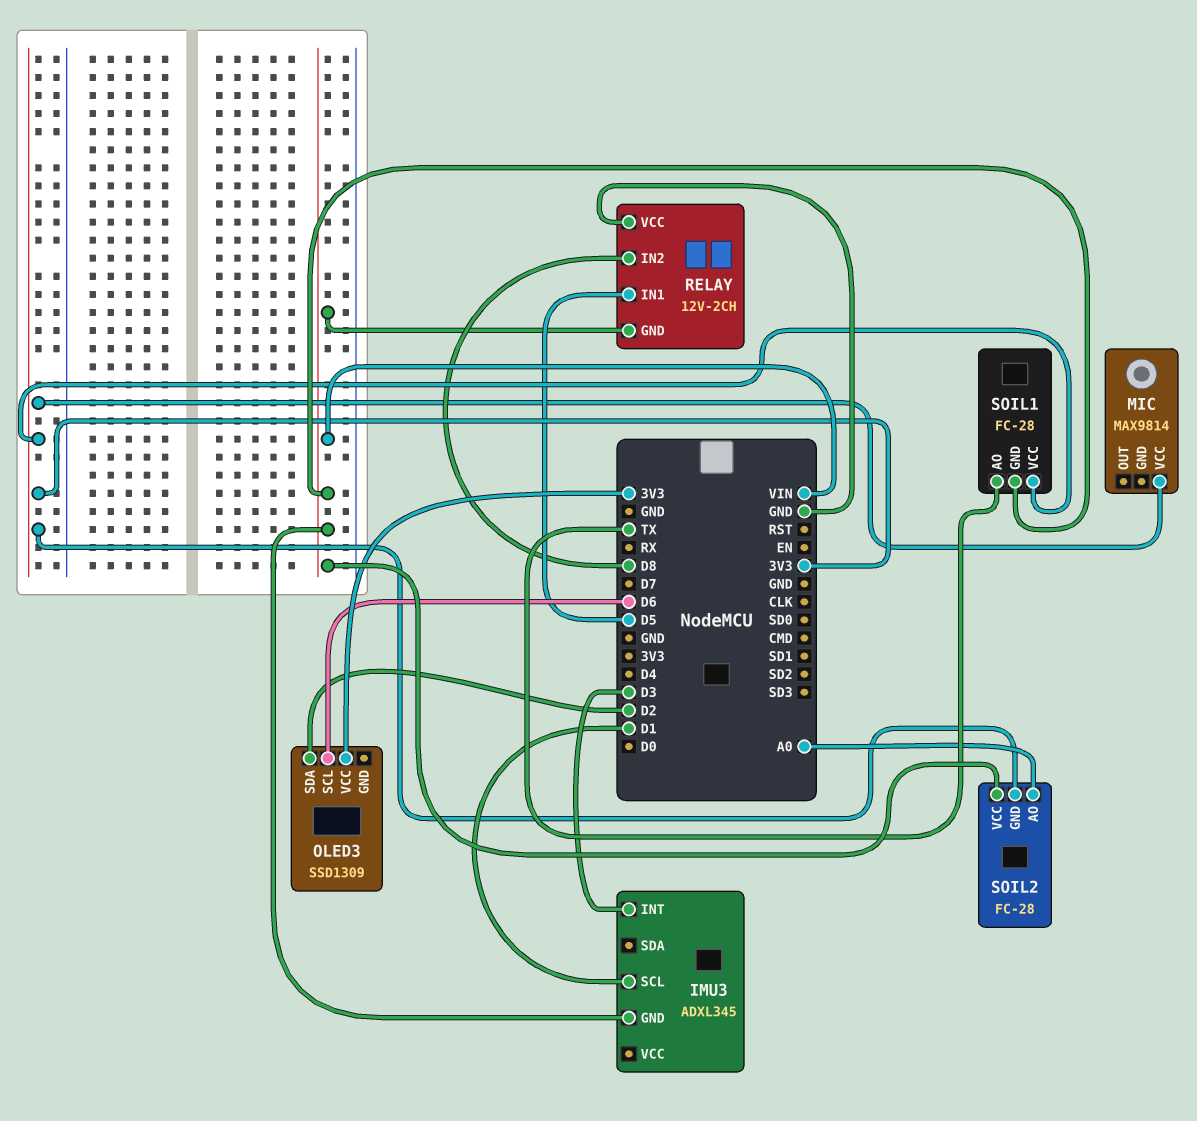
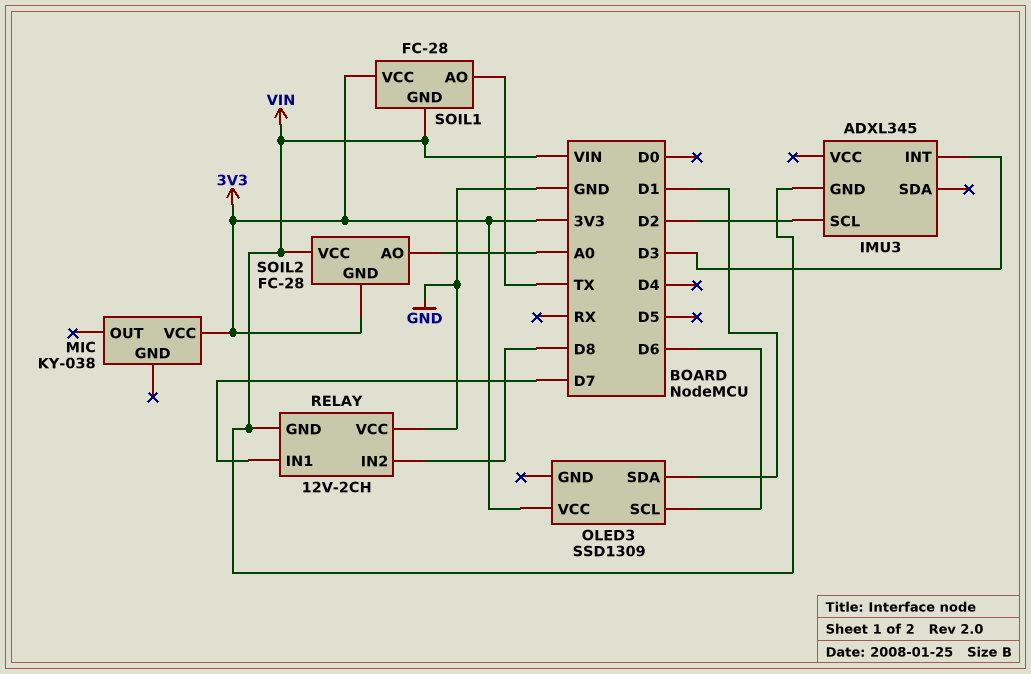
IMU3 pin SCL: D1 -> D2
MIC: MAX9814 -> KY-038
OLED3 pin SDA: D2 -> D1
RELAY pin IN1: D5 -> D7

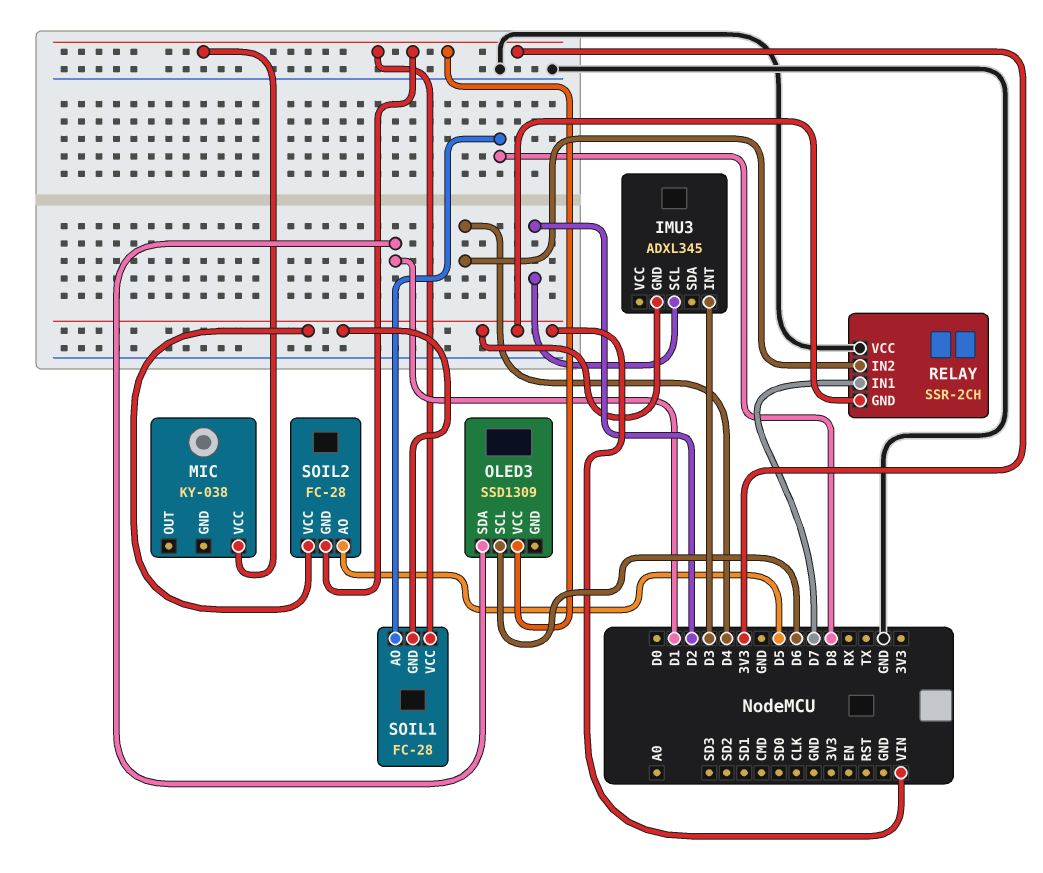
RELAY: 12V-2CH -> SSR-2CH
RELAY pin IN2: D8 -> D4
SOIL1 pin AO: TX -> D8
SOIL2 pin AO: A0 -> D5

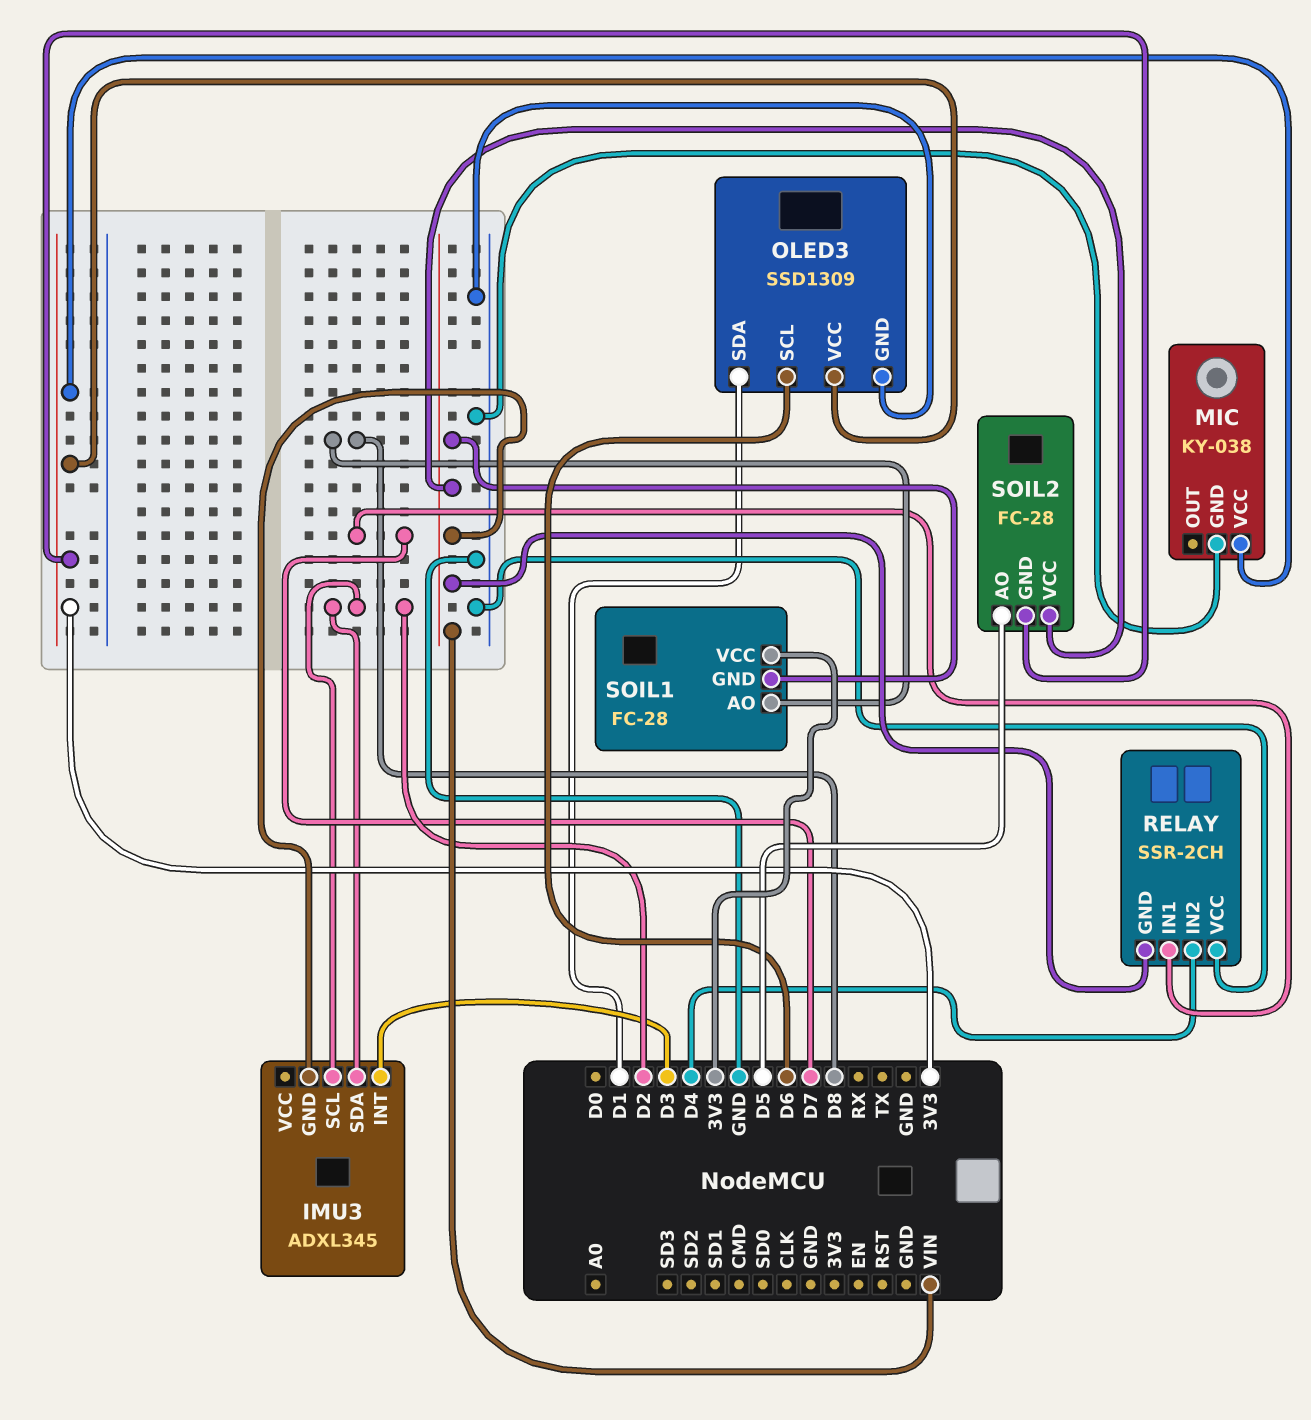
IMU3 pin SDA: none -> D2
MIC pin GND: none -> GND
OLED3 pin GND: none -> GND

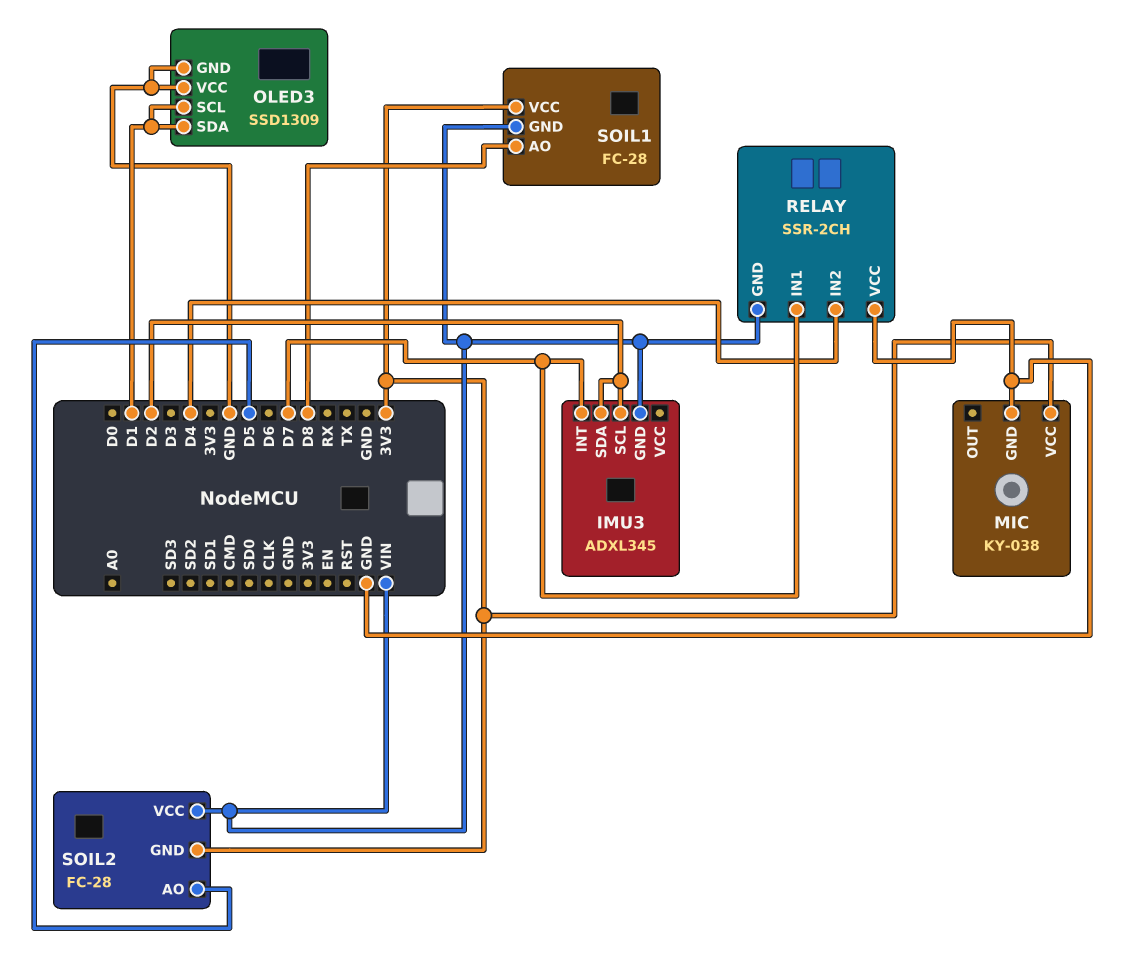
IMU3 pin INT: D3 -> D7
OLED3 pin SCL: D6 -> D1
OLED3 pin VCC: 3V3 -> GND

